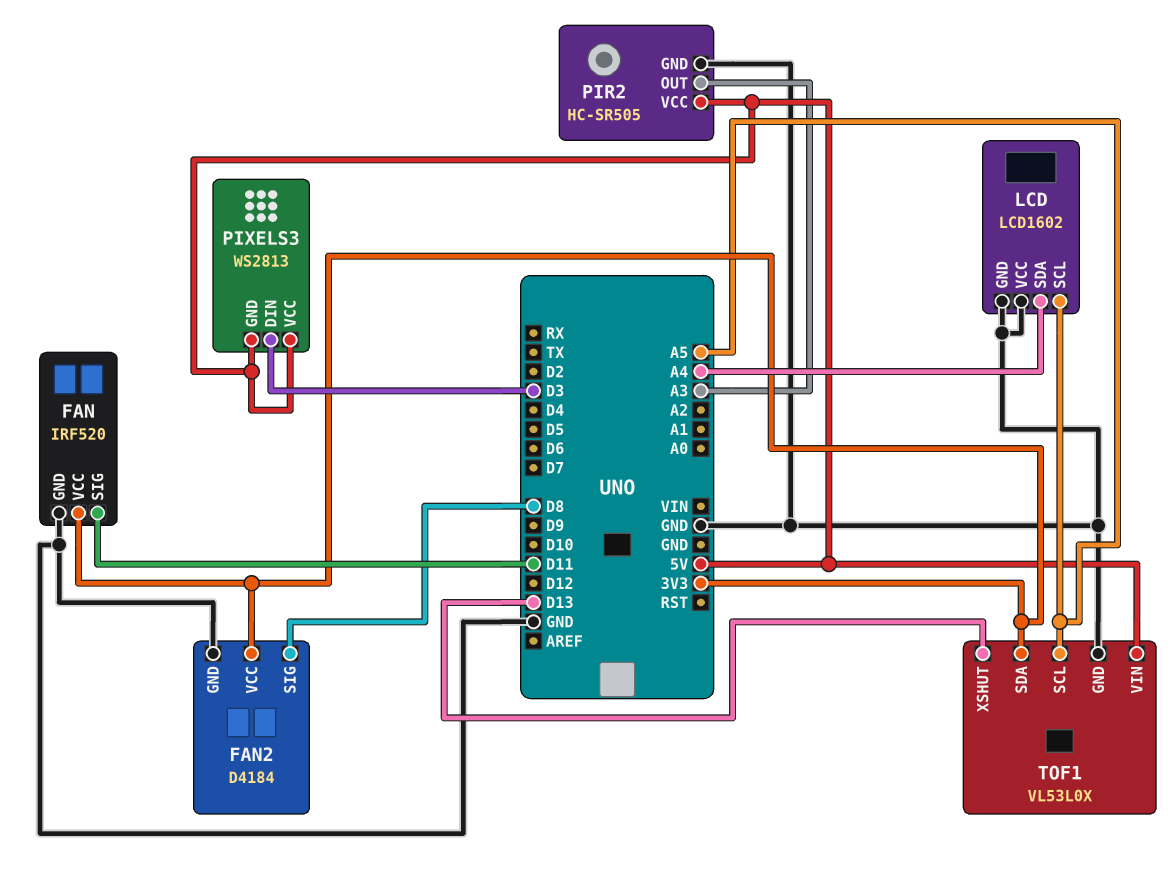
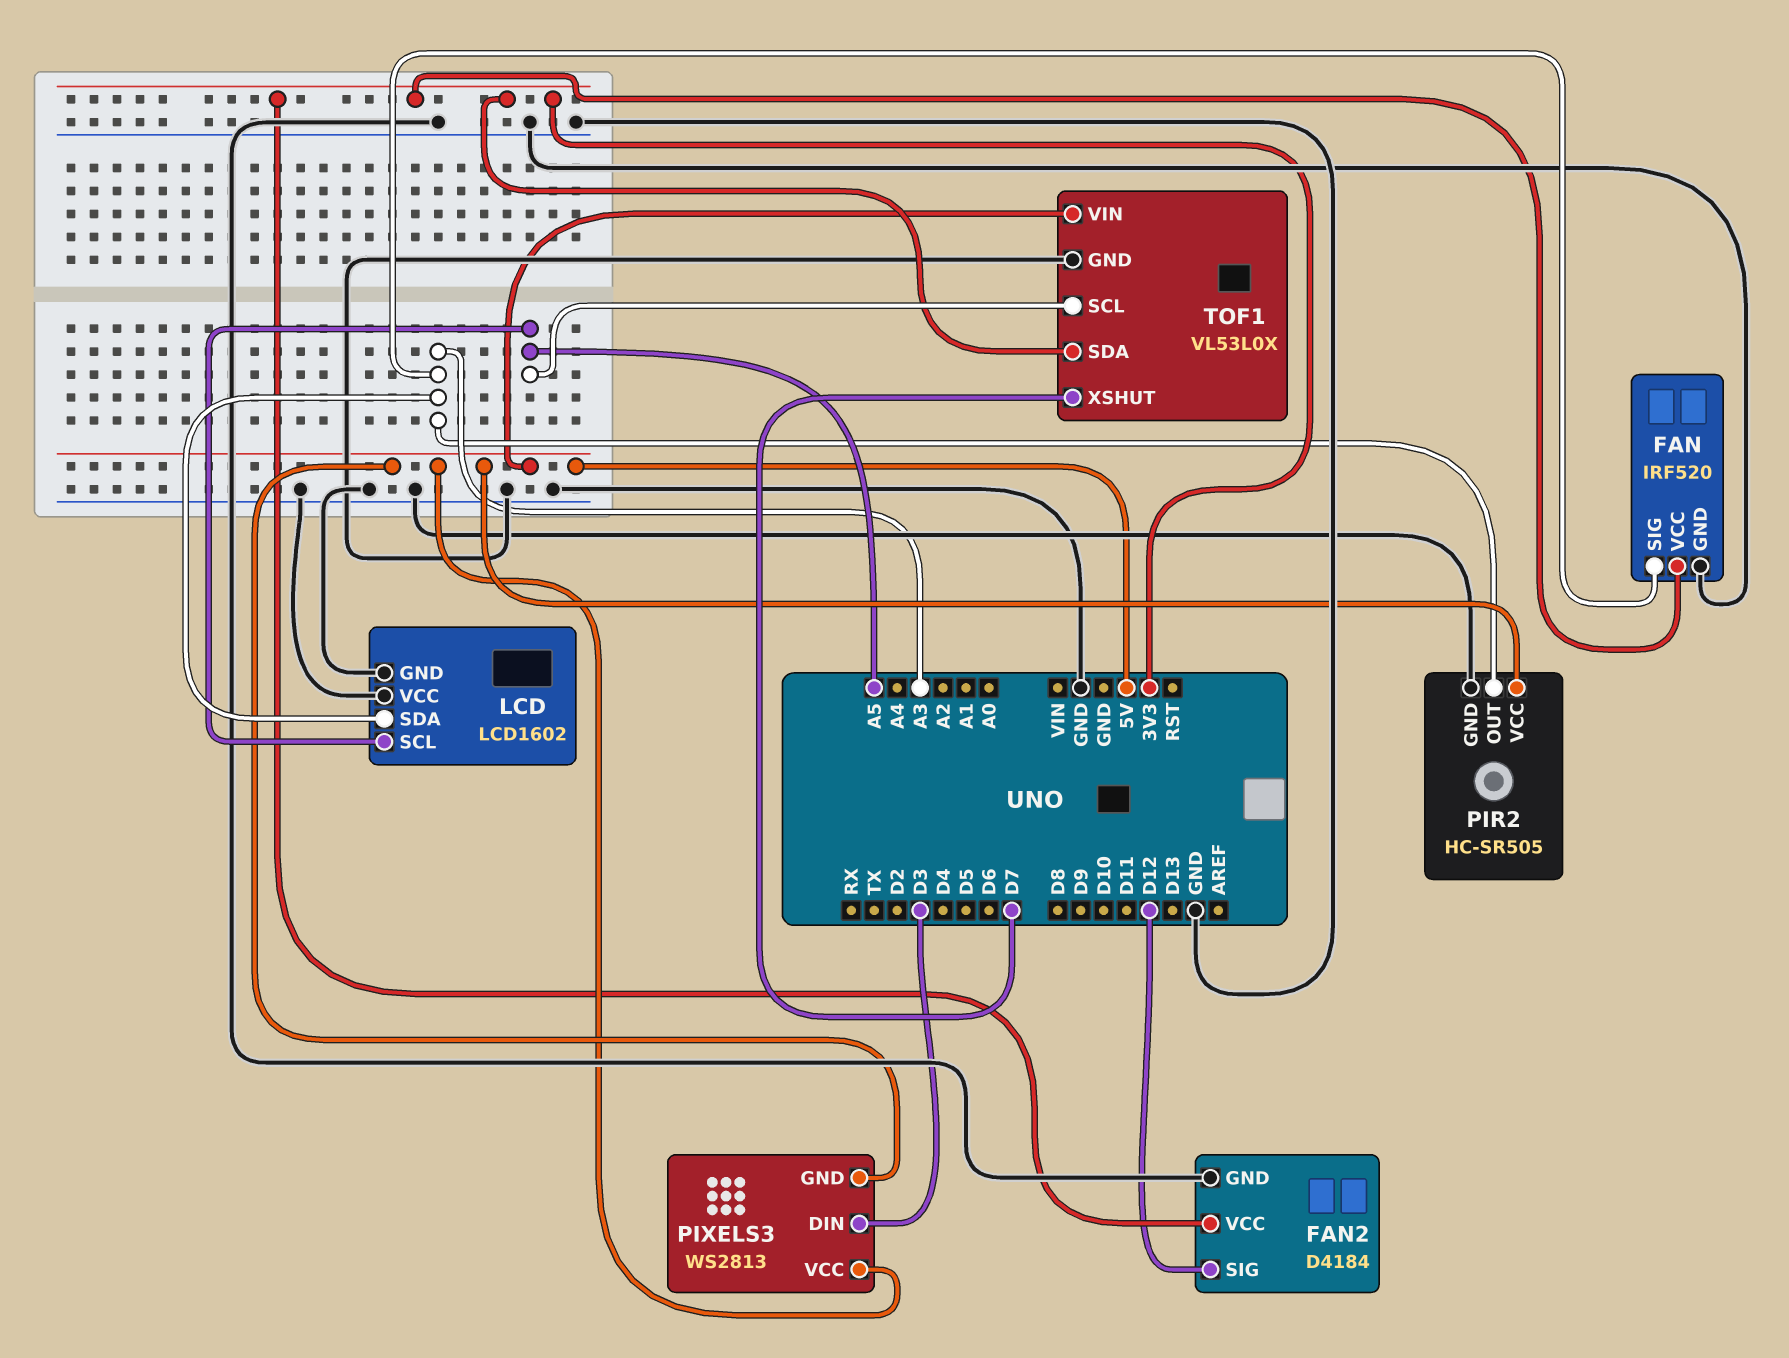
FAN pin SIG: D11 -> A3
FAN2 pin SIG: D8 -> D12
LCD pin SDA: A4 -> A3
TOF1 pin XSHUT: D13 -> D7

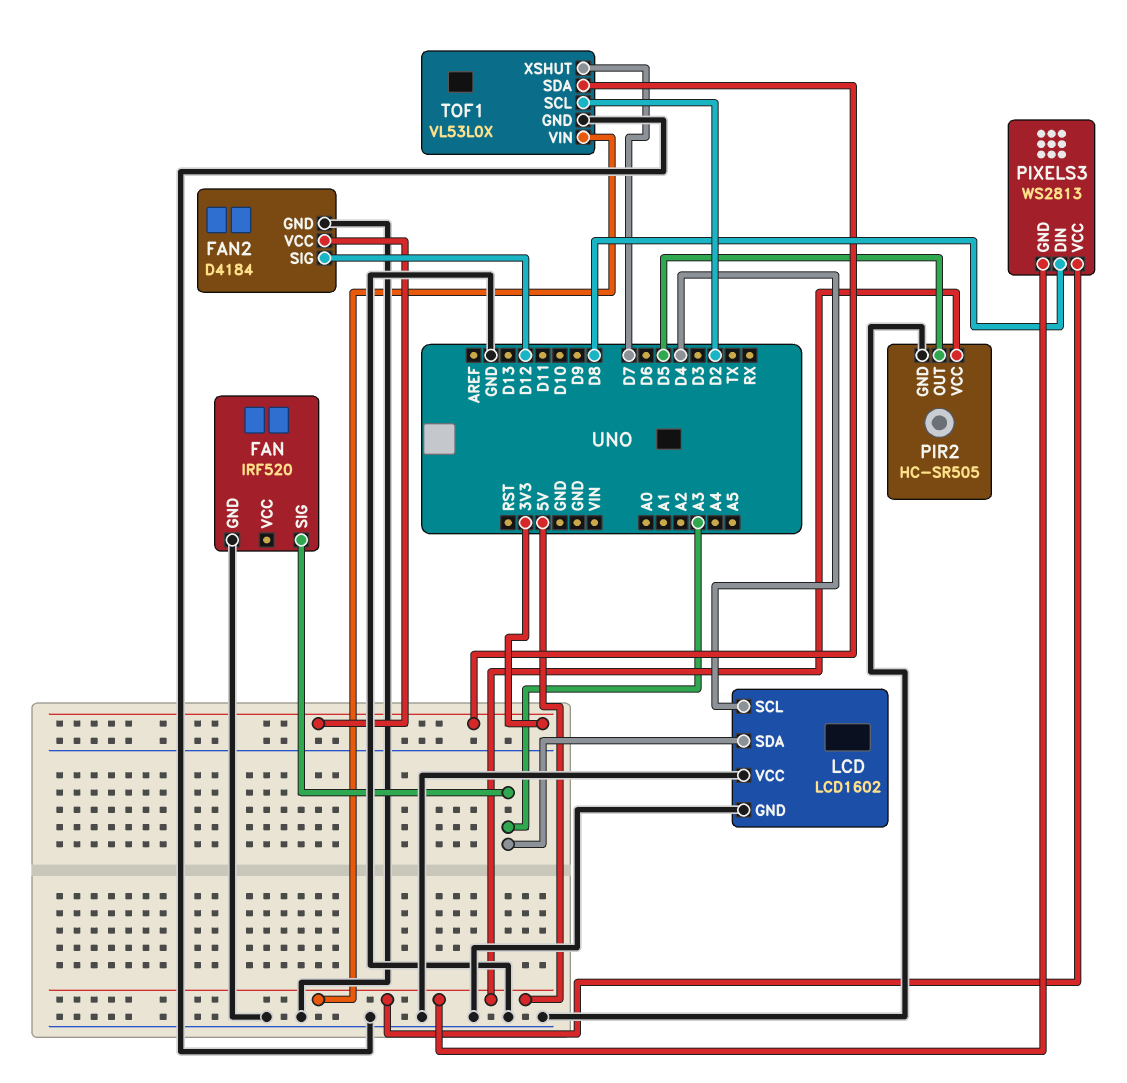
FAN pin VCC: 3V3 -> none
LCD pin SCL: A5 -> D4
PIR2 pin OUT: A3 -> D5
PIXELS3 pin DIN: D3 -> D8
TOF1 pin SCL: A5 -> D2

